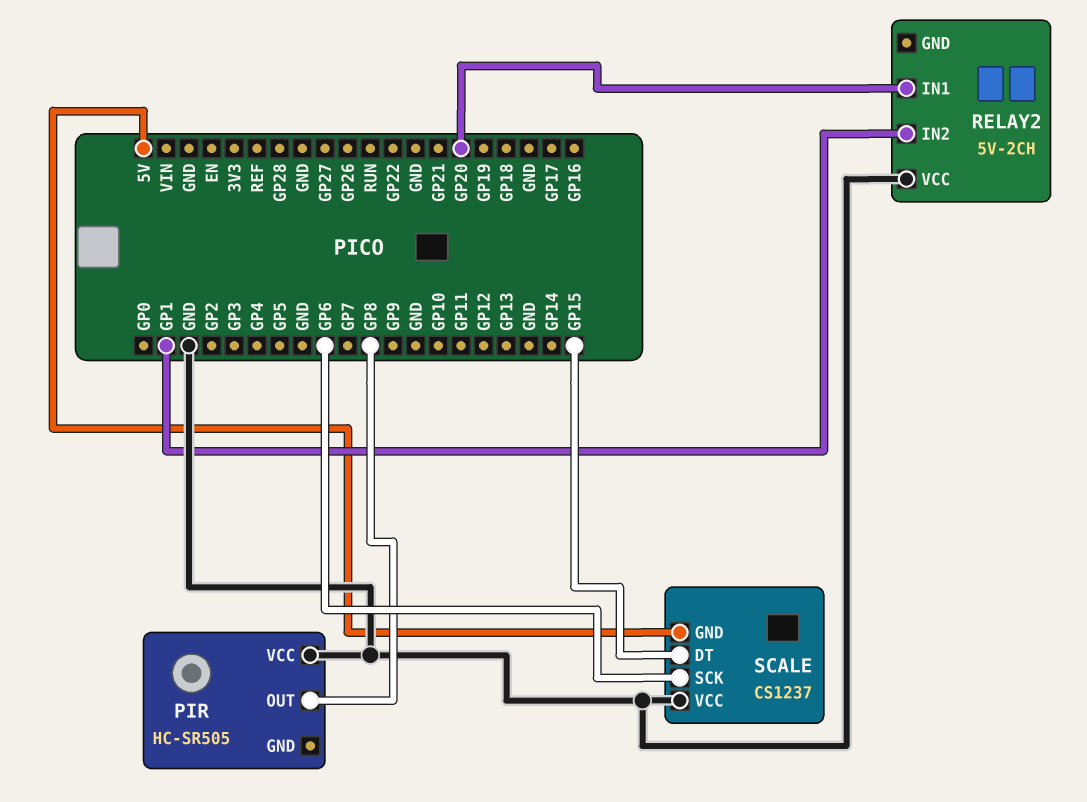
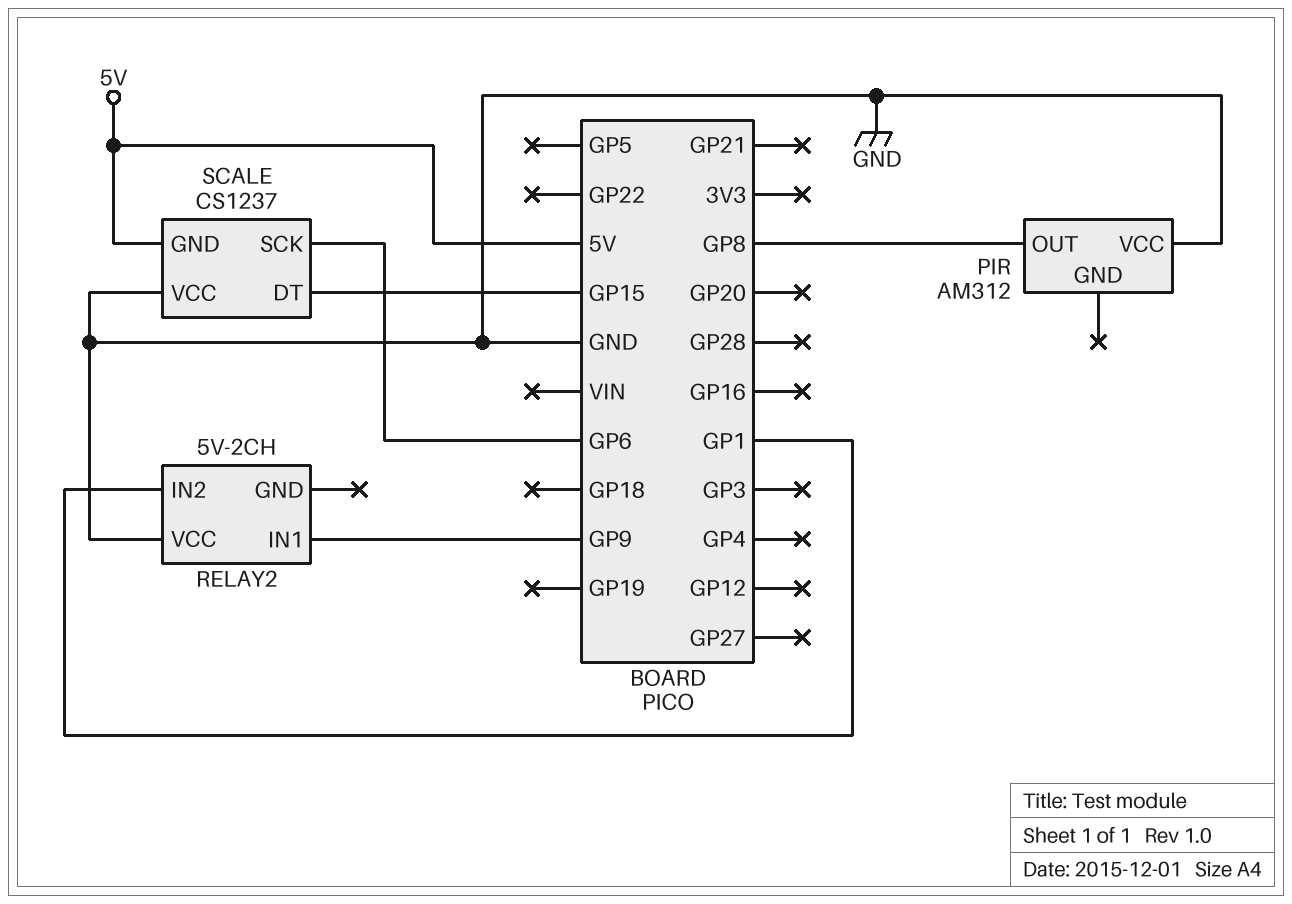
PIR: HC-SR505 -> AM312
RELAY2 pin IN1: GP20 -> GP9

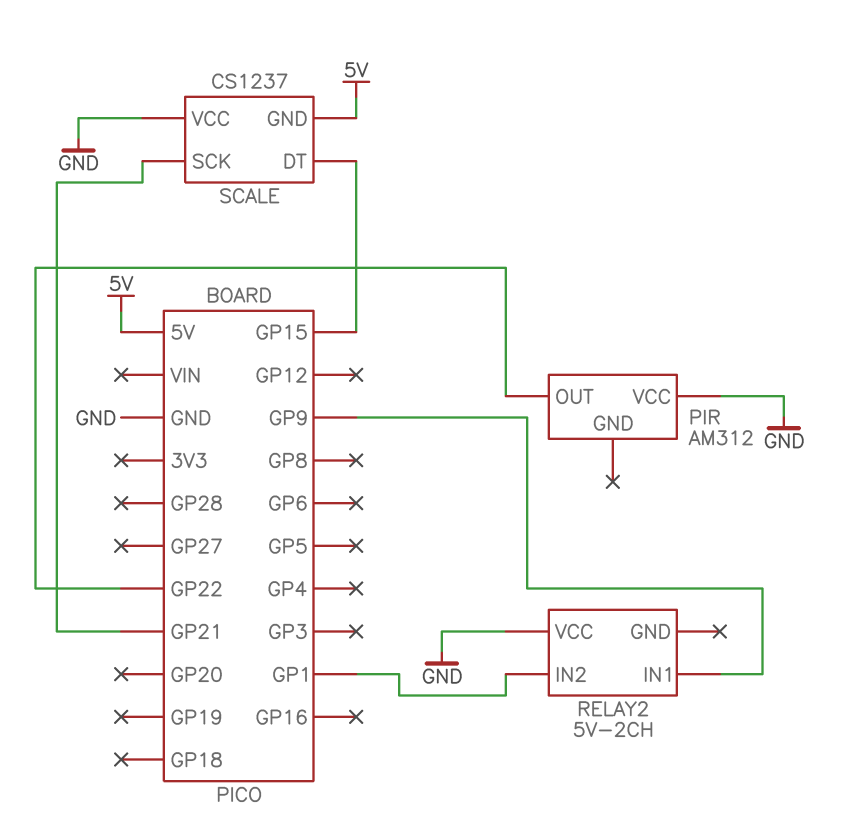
PIR pin OUT: GP8 -> GP22
SCALE pin SCK: GP6 -> GP21

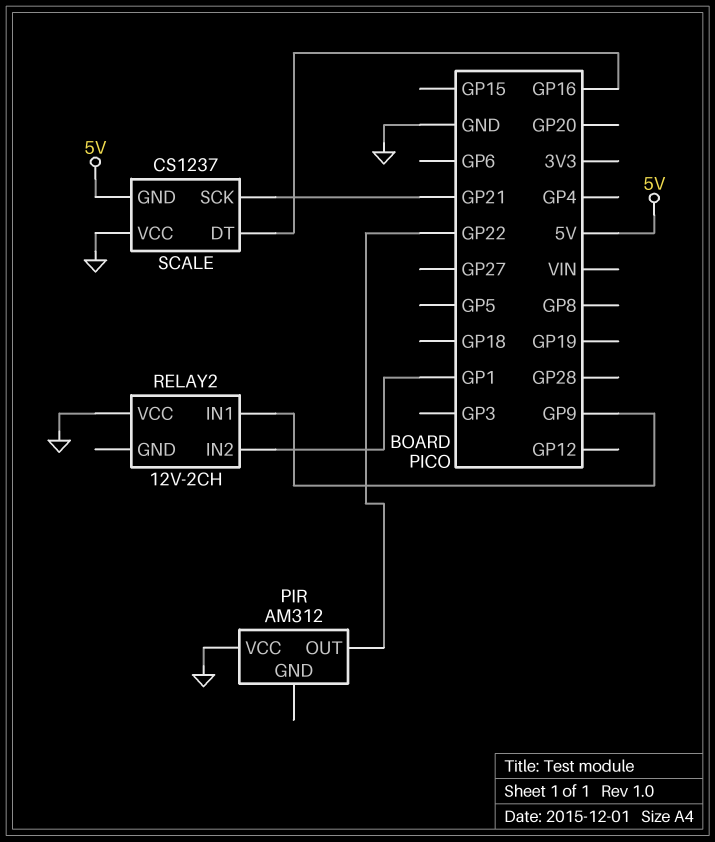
RELAY2: 5V-2CH -> 12V-2CH
SCALE pin DT: GP15 -> GP16

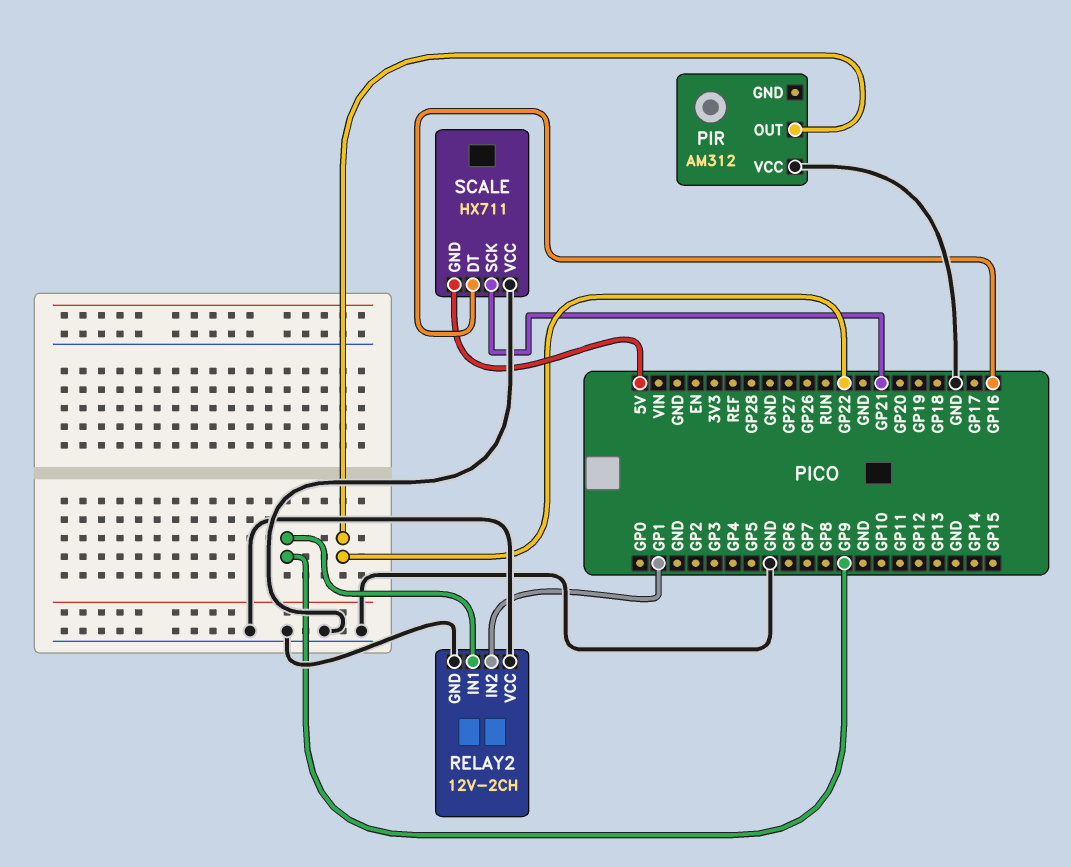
RELAY2 pin GND: none -> GND
SCALE: CS1237 -> HX711

